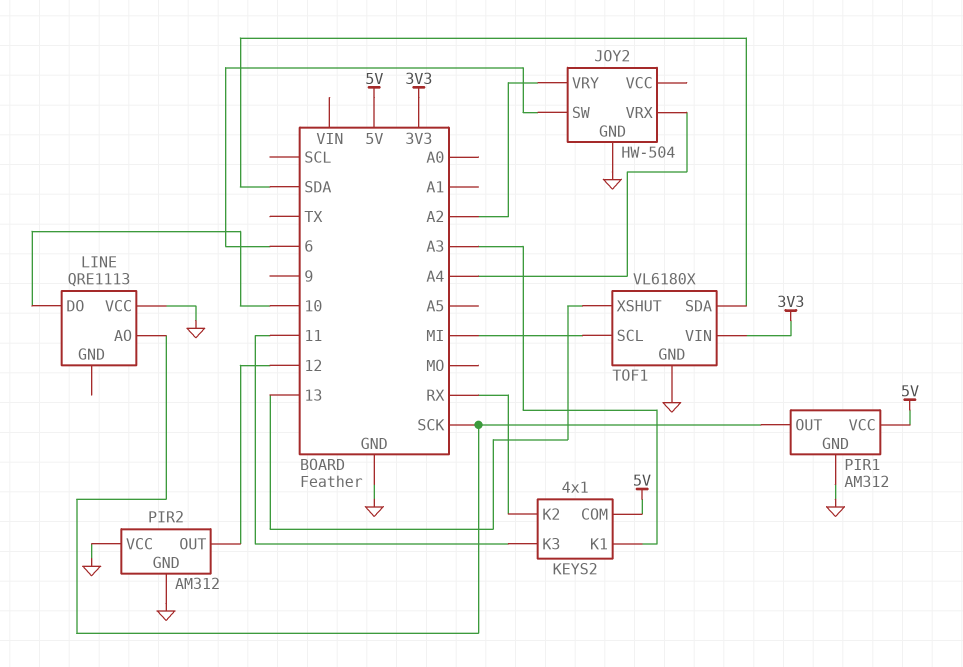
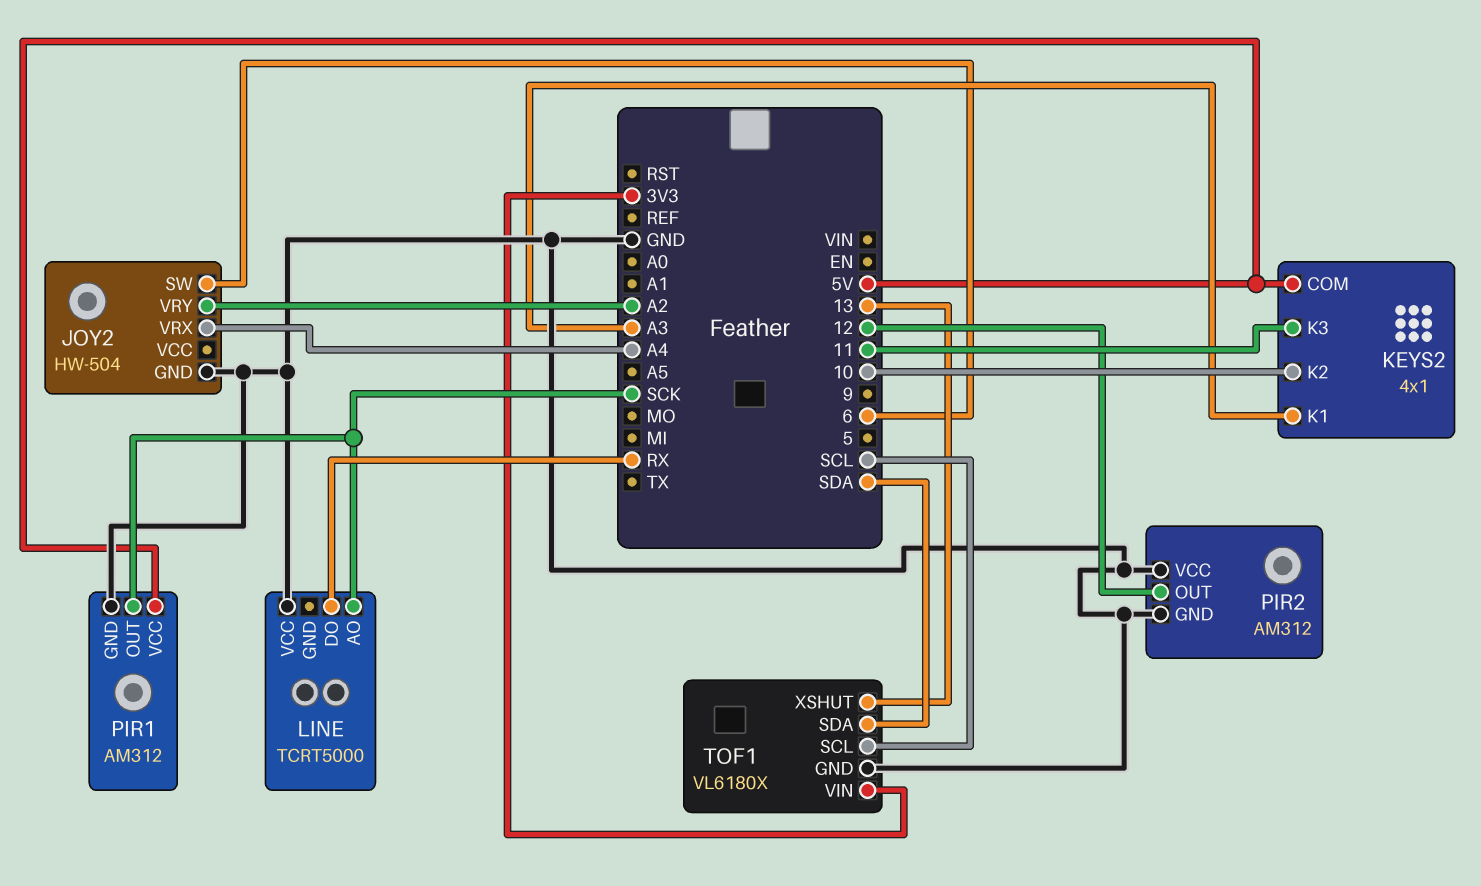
KEYS2 pin K2: RX -> 10
LINE: QRE1113 -> TCRT5000
LINE pin DO: 10 -> RX
TOF1 pin SCL: MI -> SCL

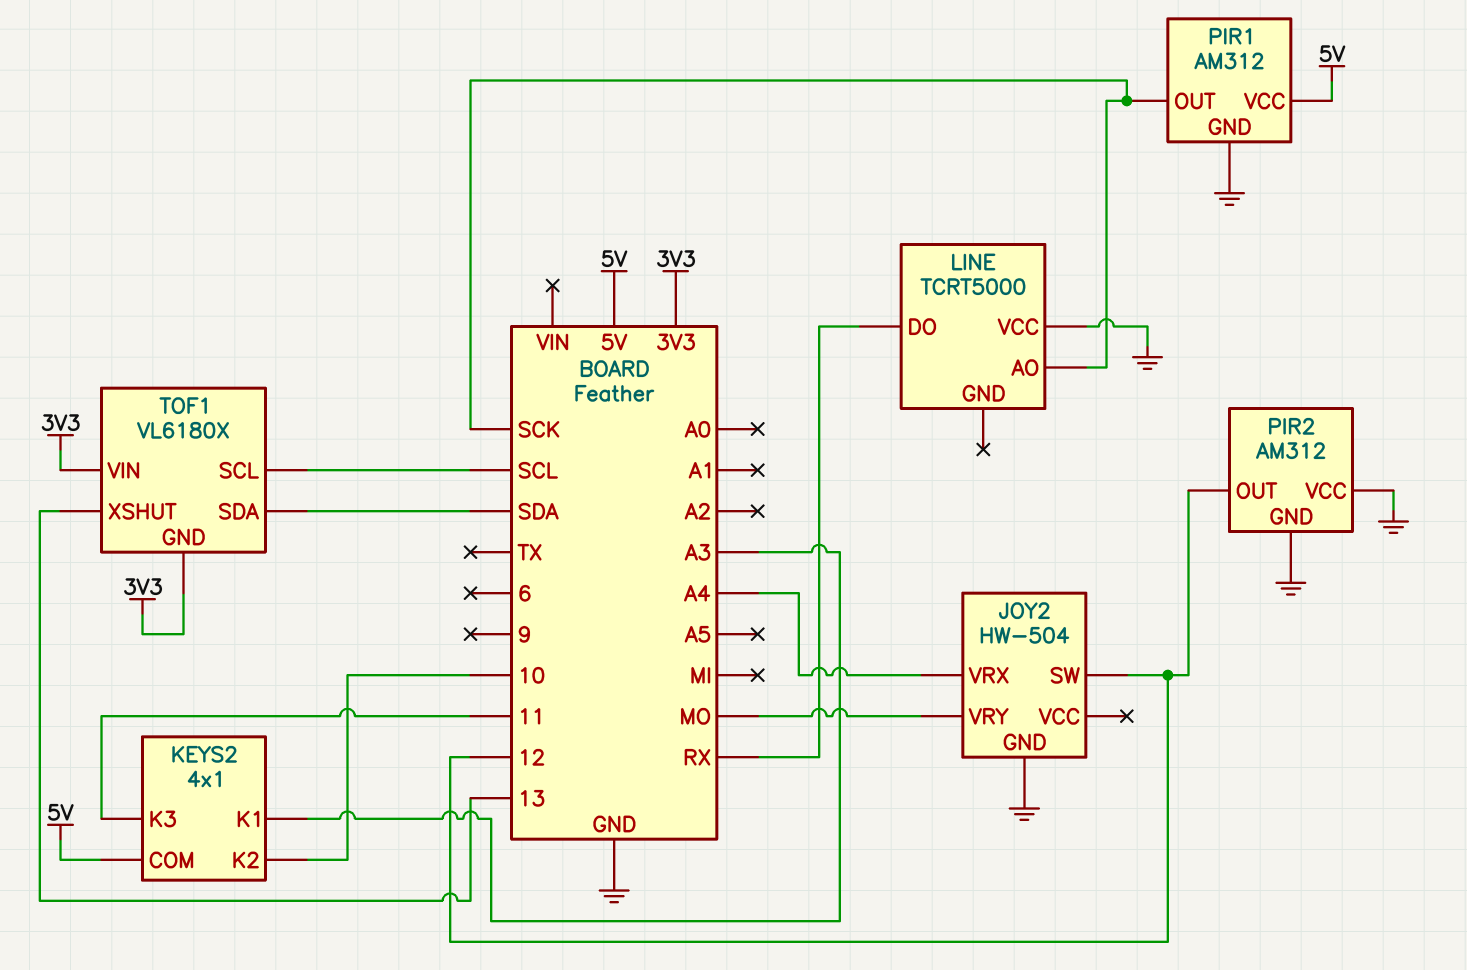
JOY2 pin SW: 6 -> 12
JOY2 pin VRY: A2 -> MO
TOF1 pin GND: GND -> 3V3

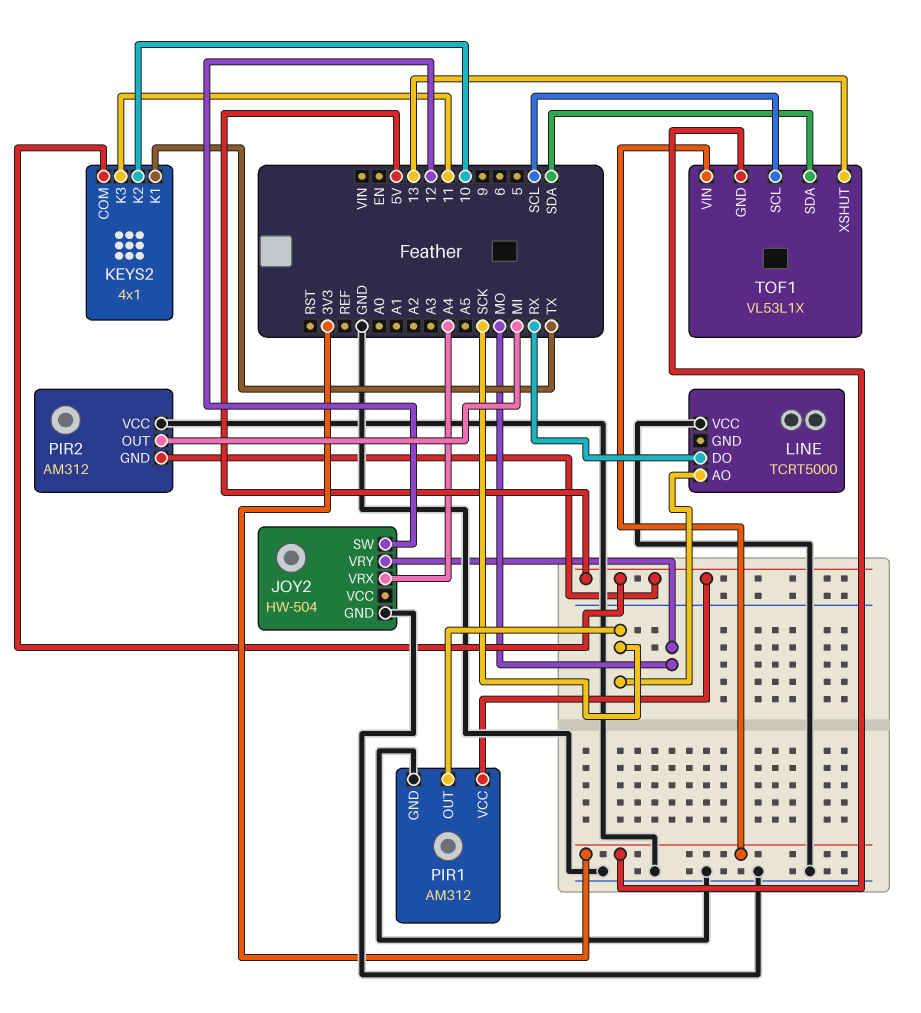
KEYS2 pin K1: A3 -> TX
PIR2 pin GND: GND -> 5V
PIR2 pin OUT: 12 -> MI
TOF1: VL6180X -> VL53L1X

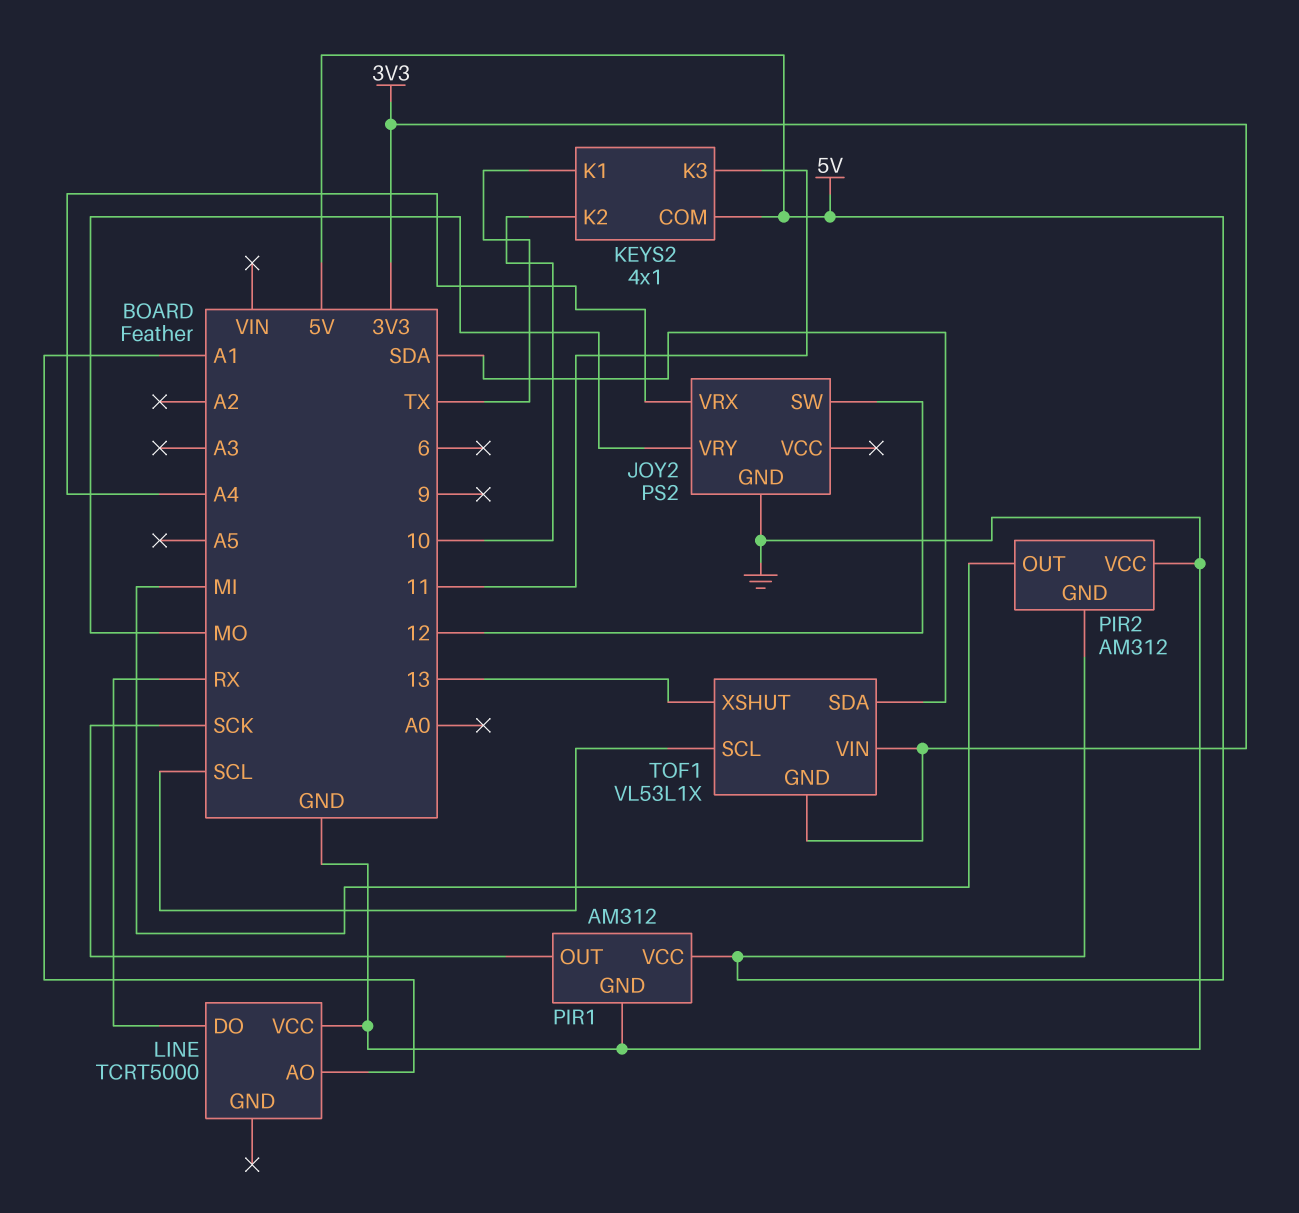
JOY2: HW-504 -> PS2
LINE pin AO: SCK -> A1

